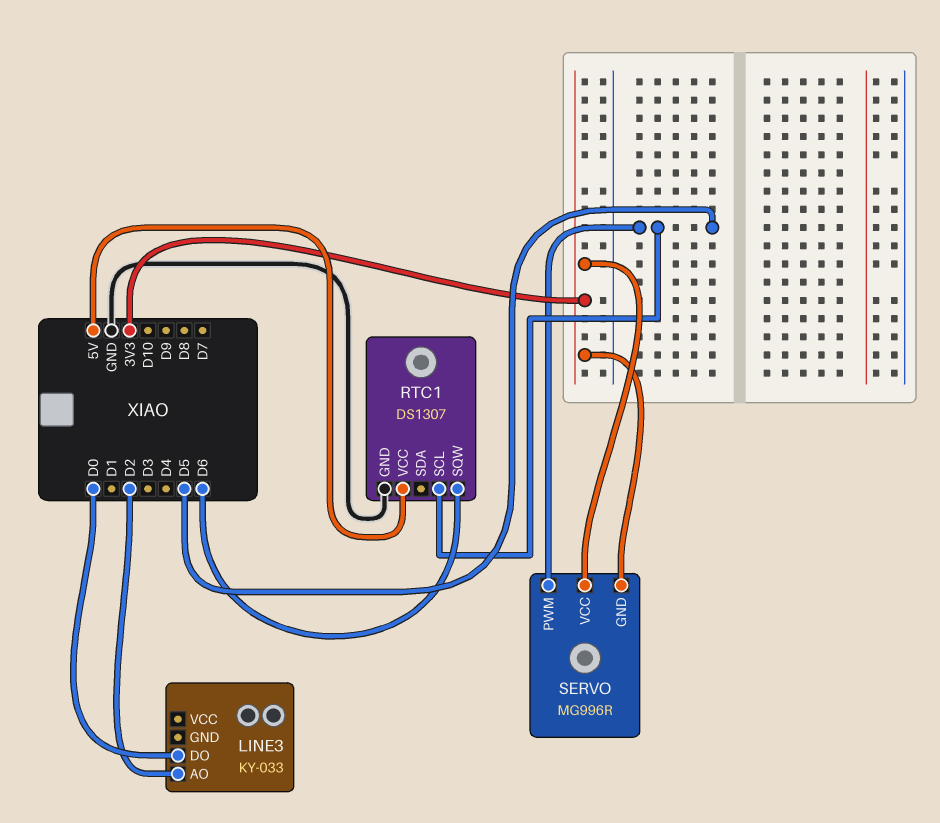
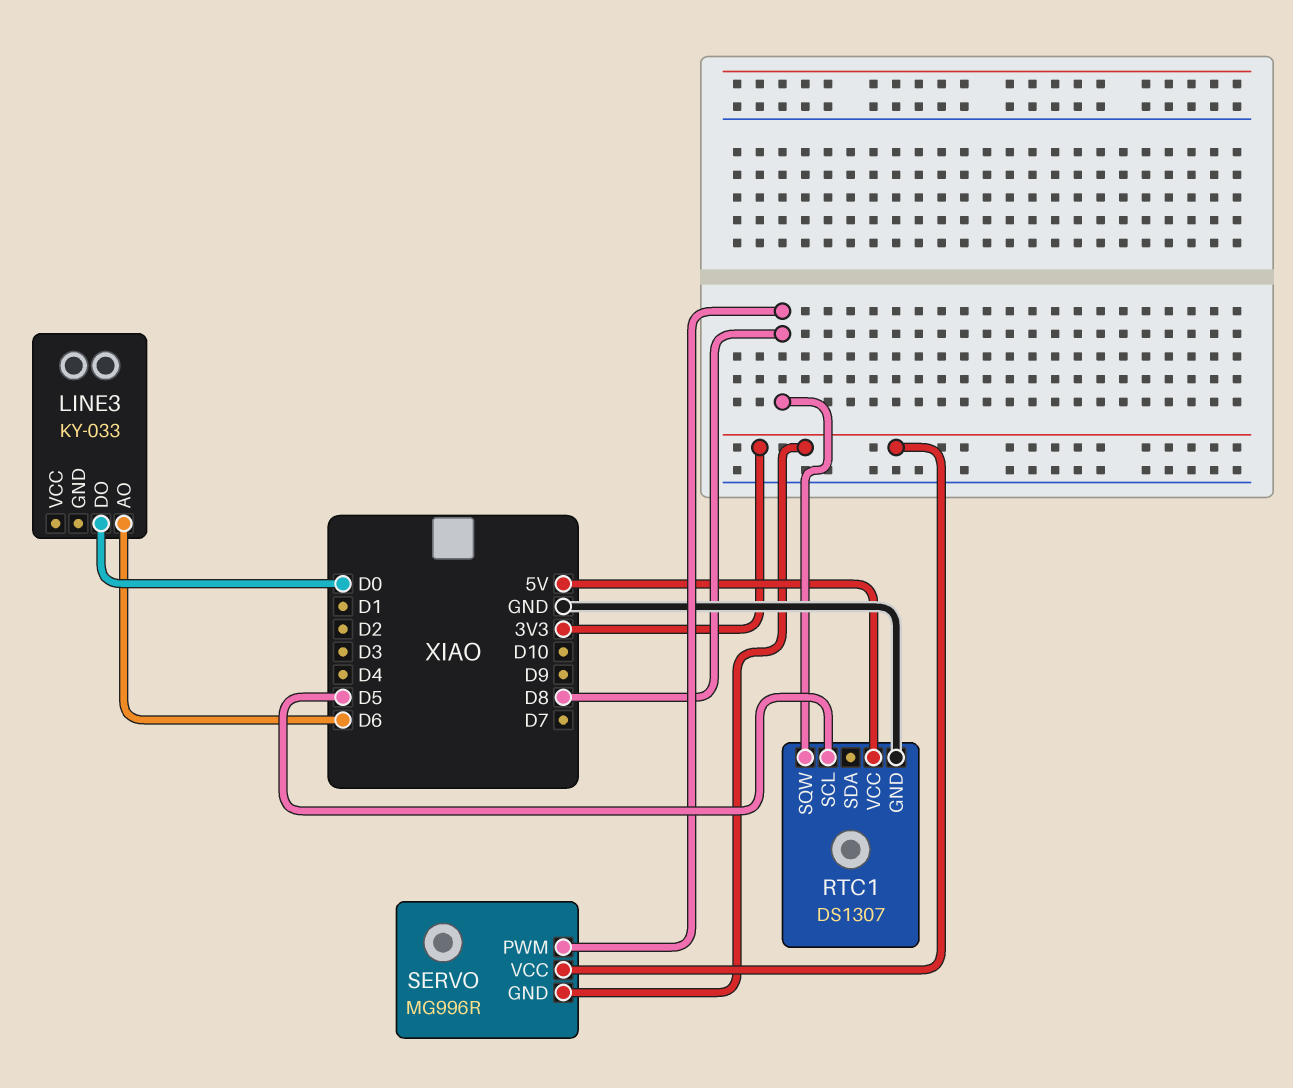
LINE3 pin AO: D2 -> D6
RTC1 pin SQW: D6 -> D8
SERVO pin PWM: D5 -> D8

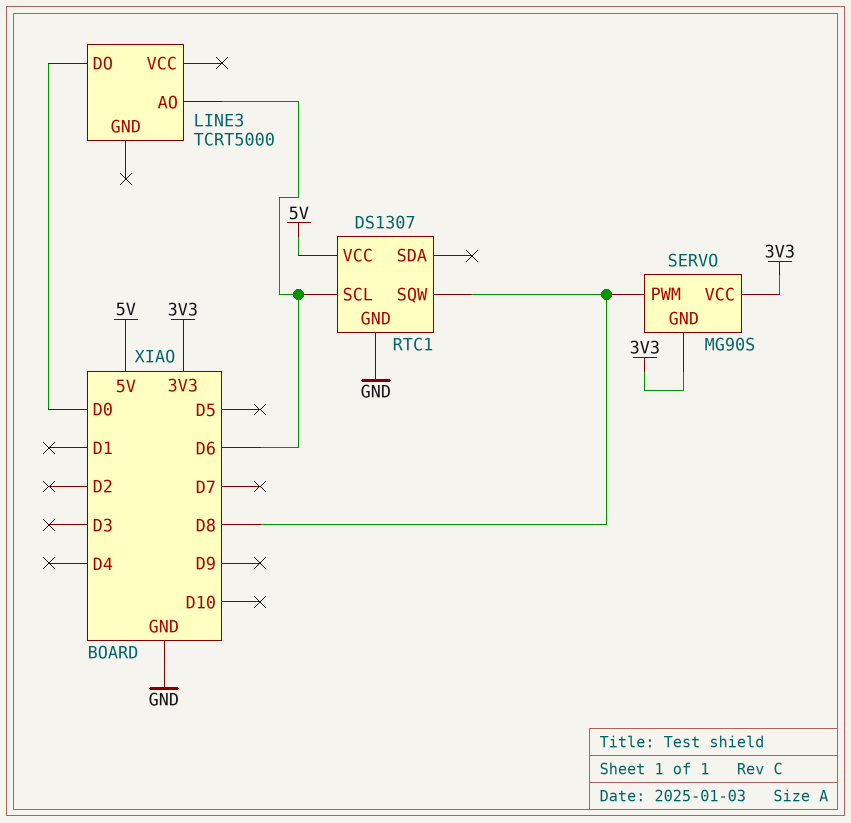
LINE3: KY-033 -> TCRT5000
RTC1 pin SCL: D5 -> D6
SERVO: MG996R -> MG90S

